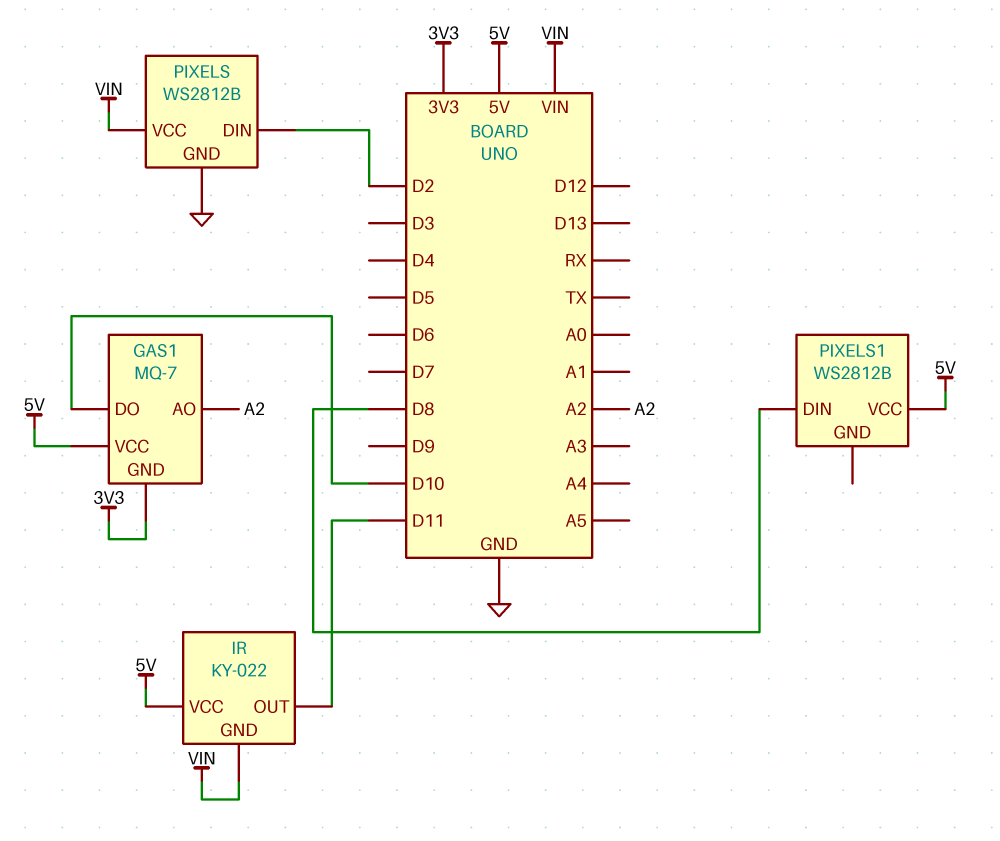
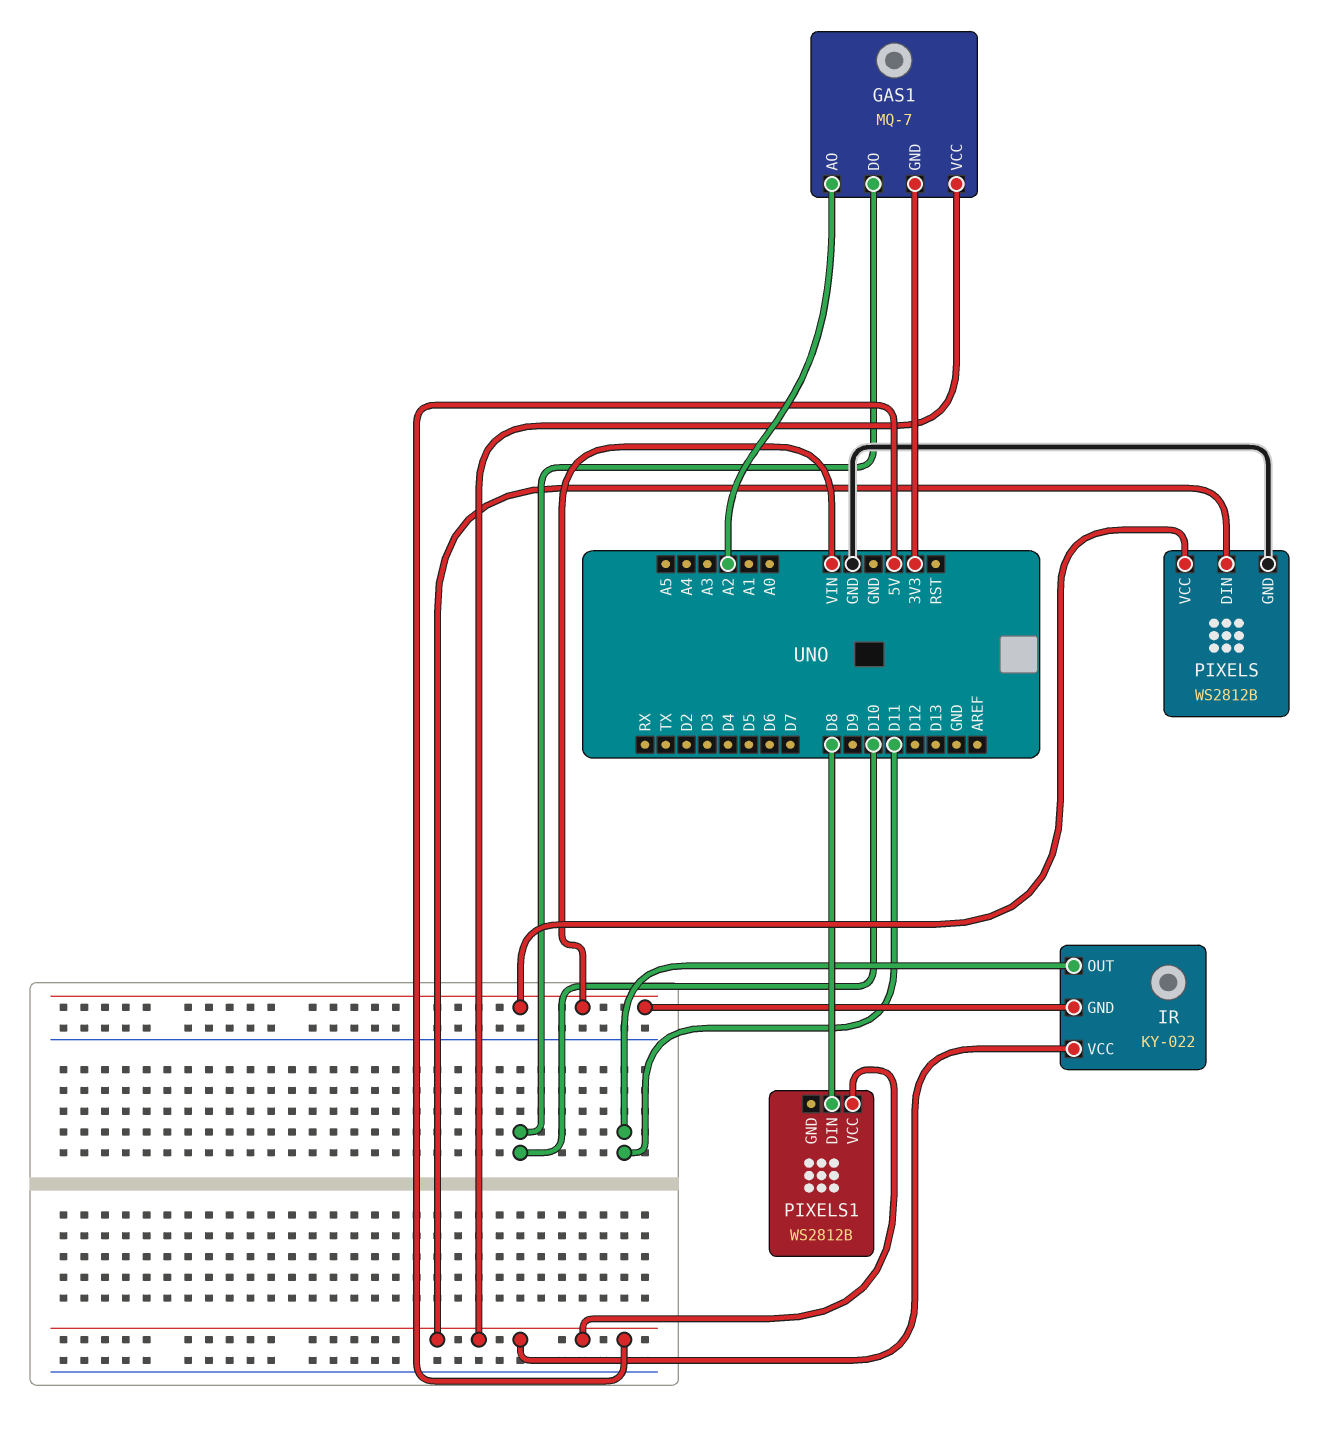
PIXELS pin DIN: D2 -> 5V

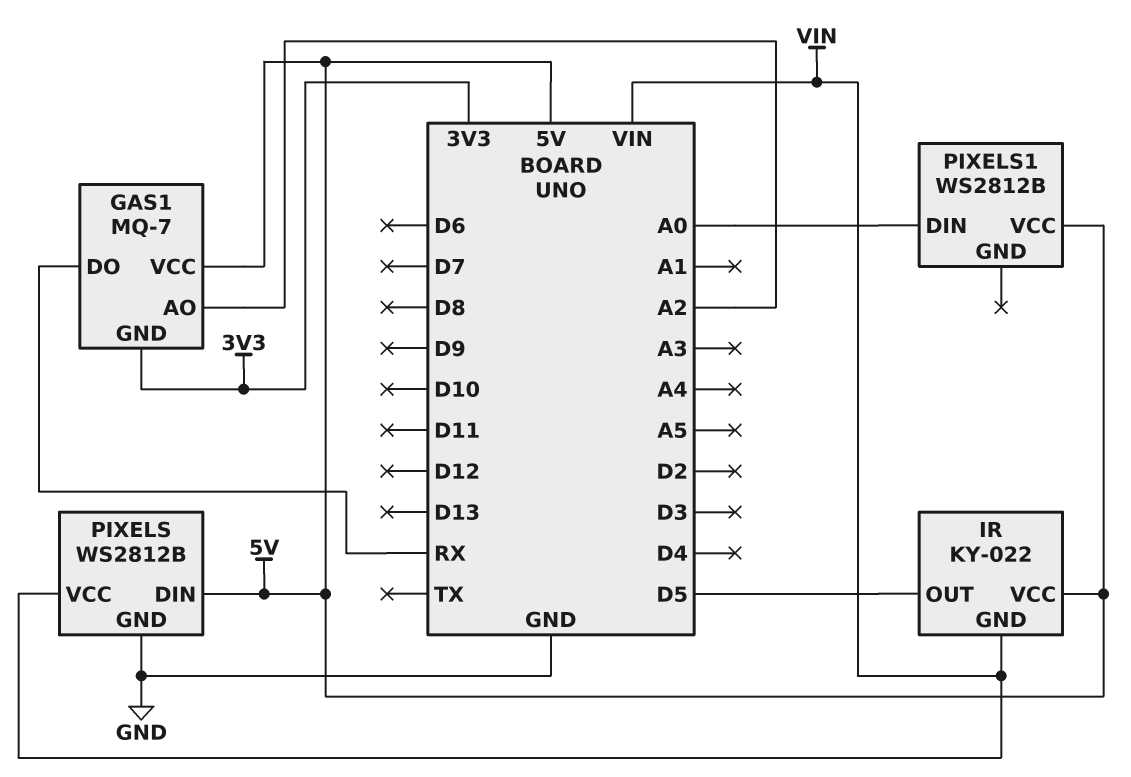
GAS1 pin DO: D10 -> RX
IR pin OUT: D11 -> D5
PIXELS1 pin DIN: D8 -> A0

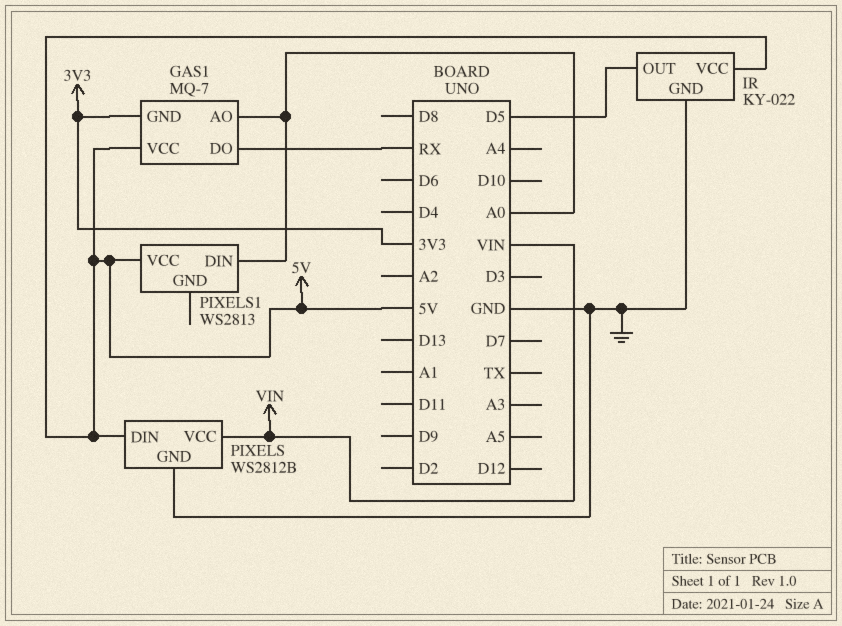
GAS1 pin AO: A2 -> A0
IR pin GND: VIN -> GND
PIXELS1: WS2812B -> WS2813

